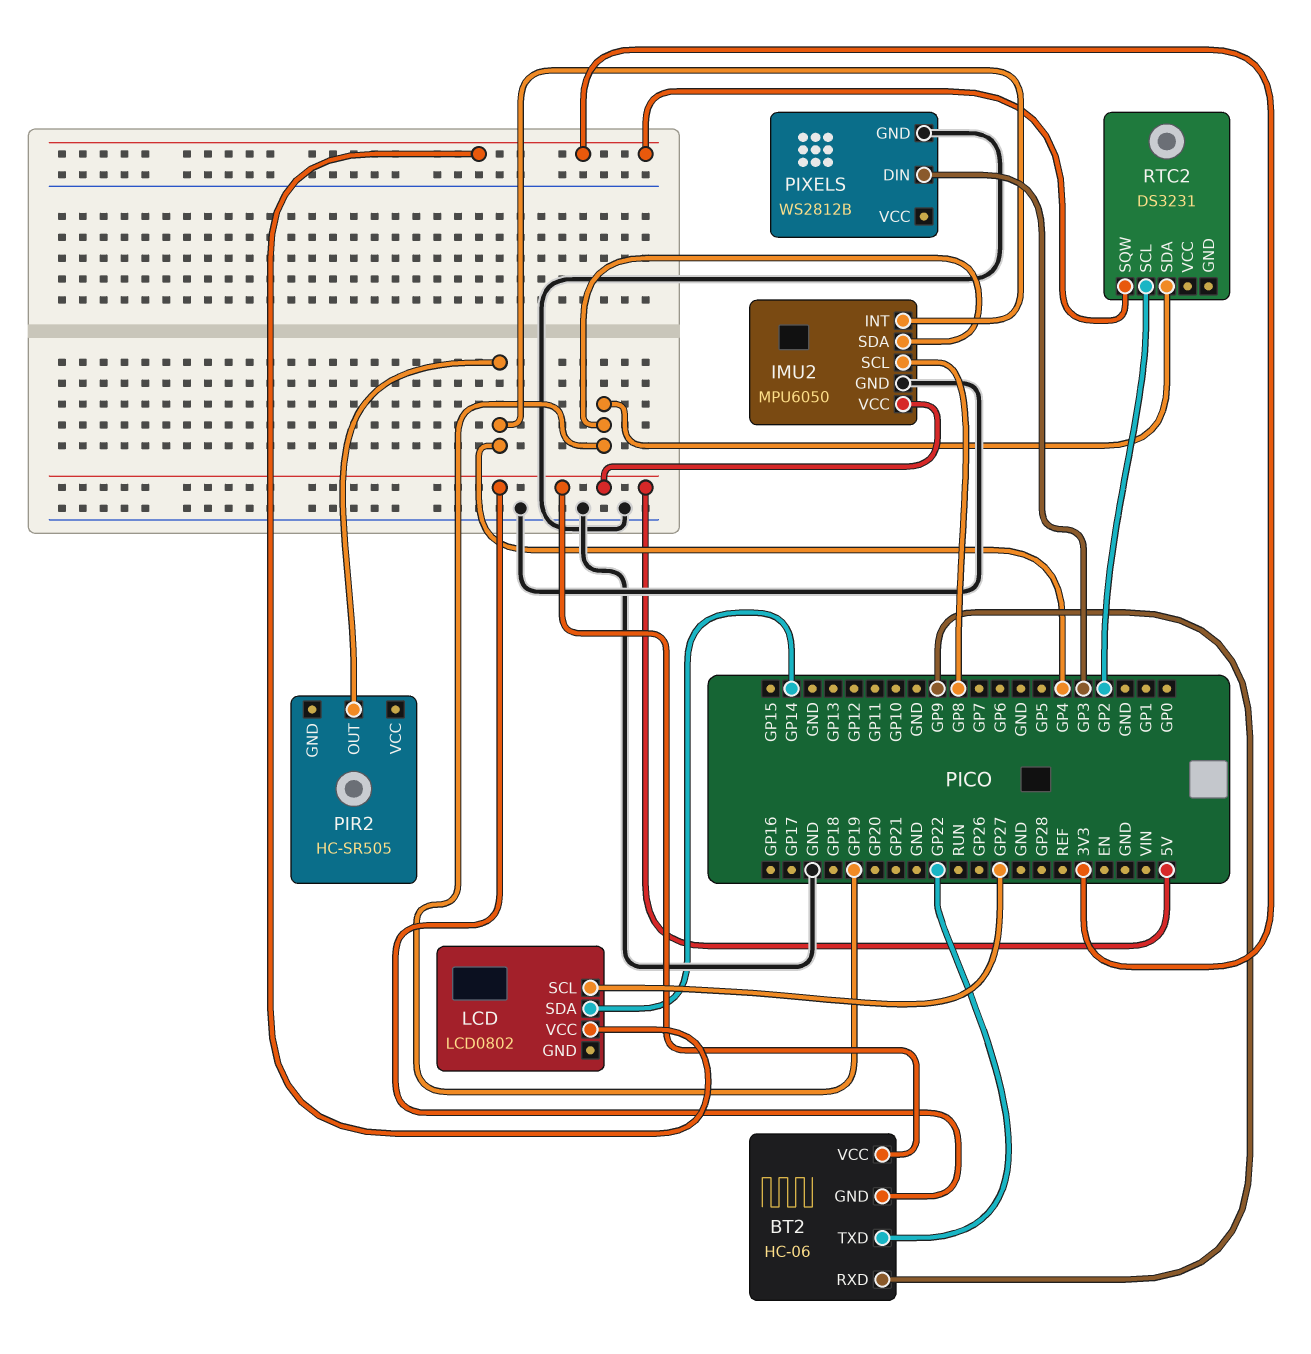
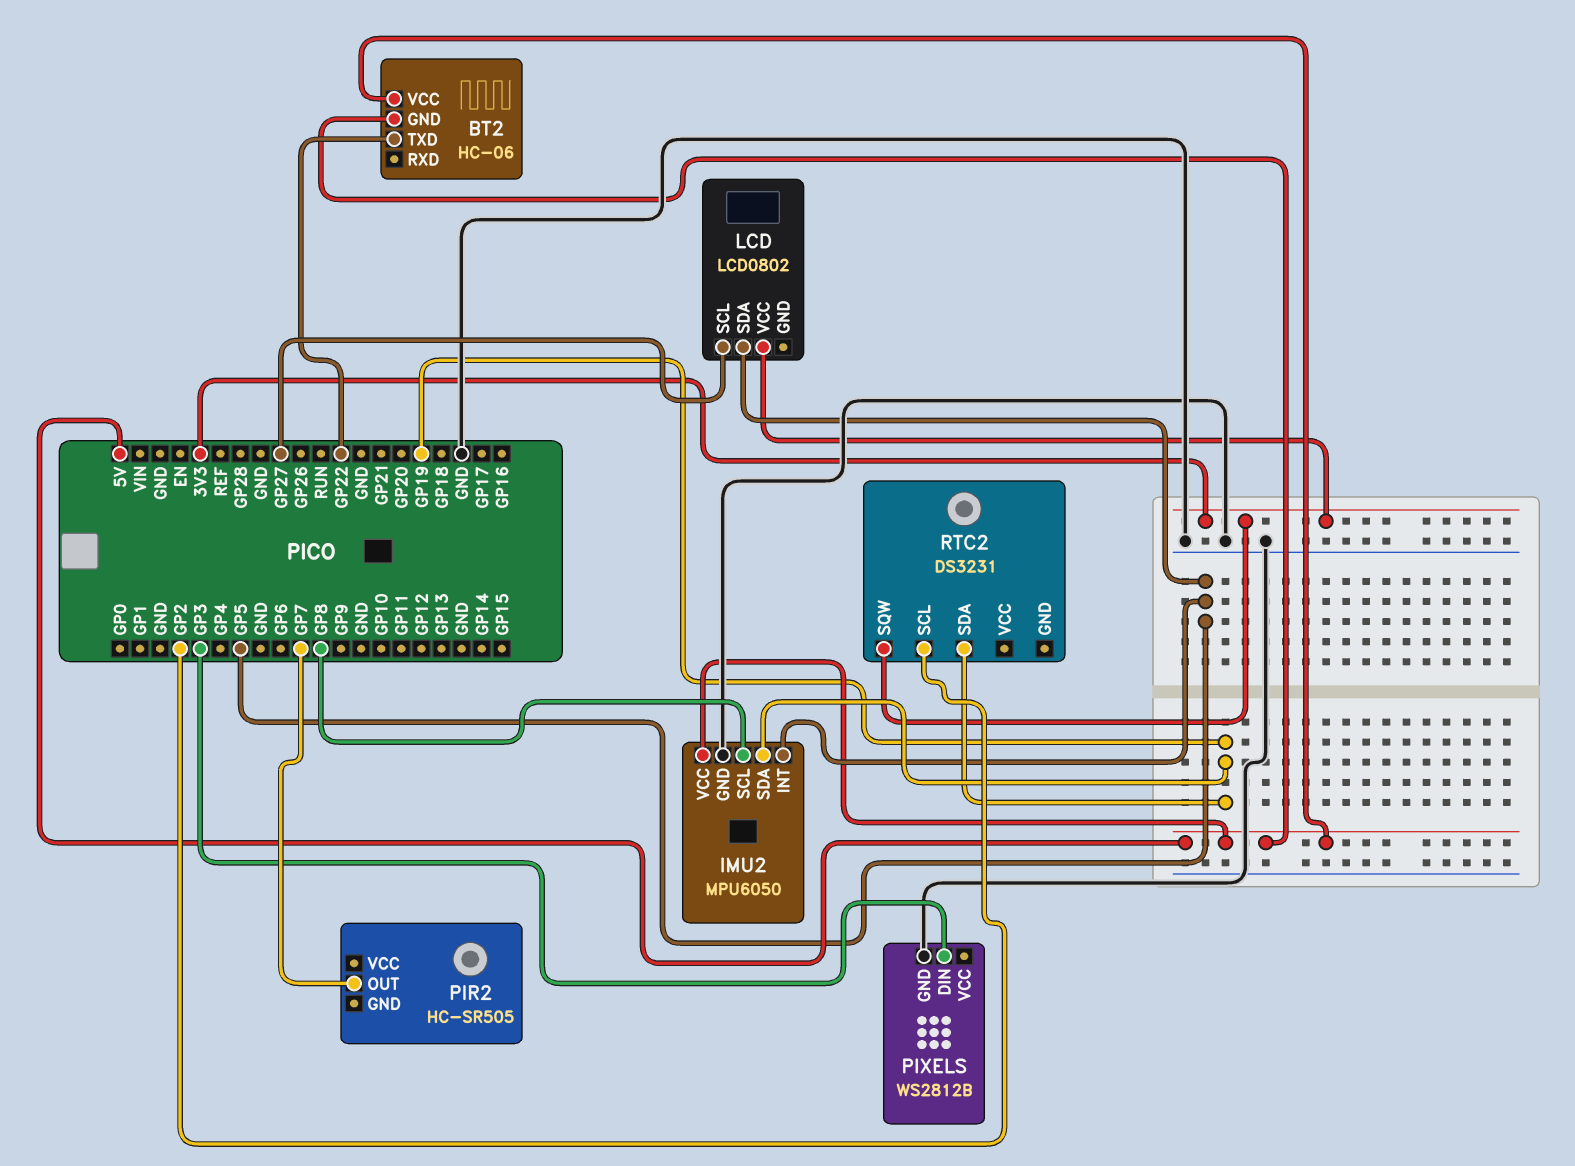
BT2 pin RXD: GP9 -> none
IMU2 pin INT: GP4 -> GP5
LCD pin SDA: GP14 -> GP5
PIR2 pin OUT: GP4 -> GP7

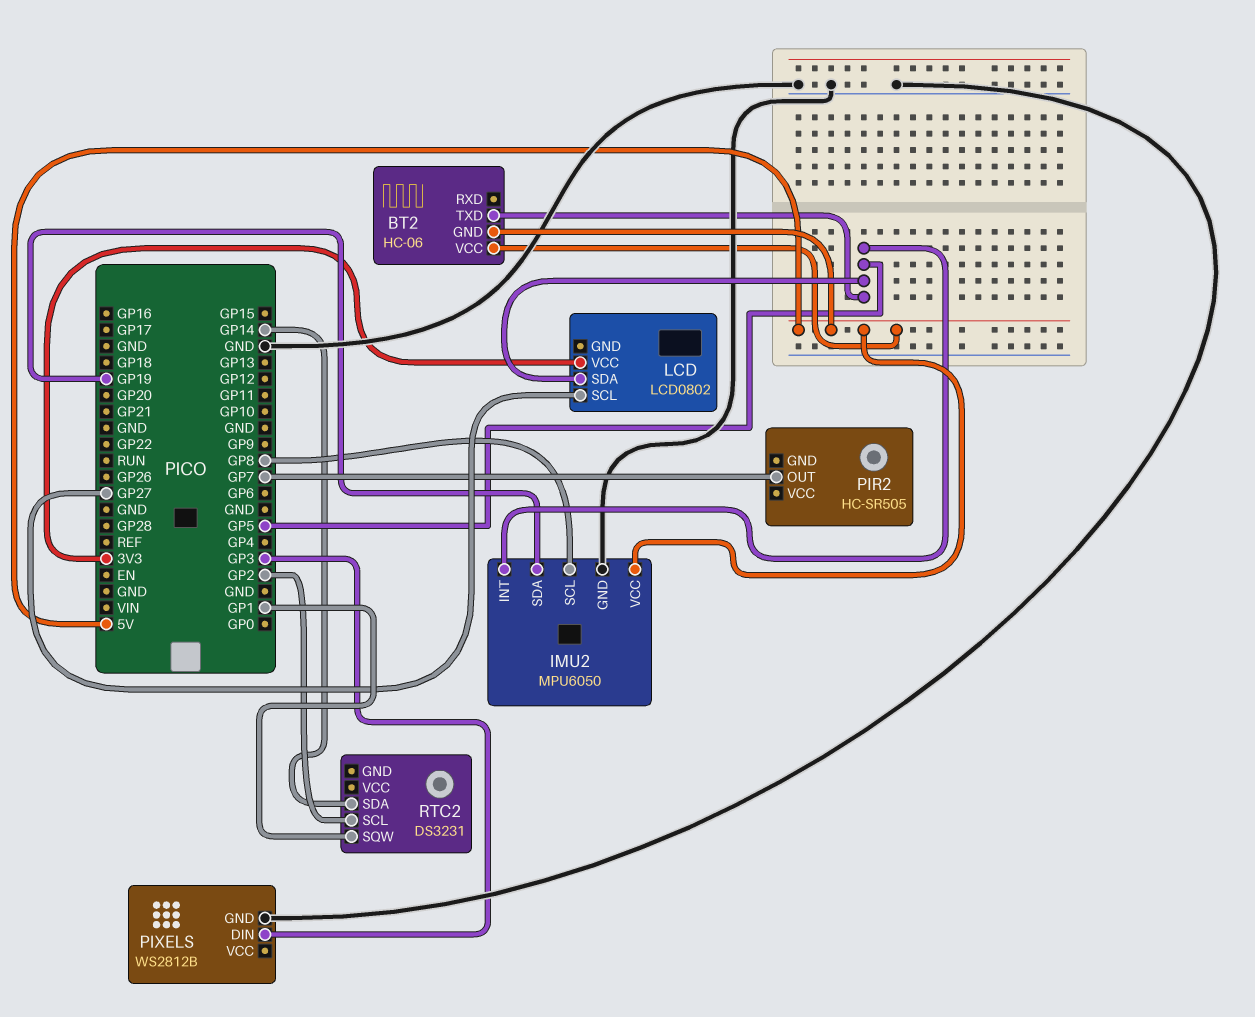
BT2 pin TXD: GP22 -> GP5
RTC2 pin SDA: GP19 -> GP14
RTC2 pin SQW: 3V3 -> GP1

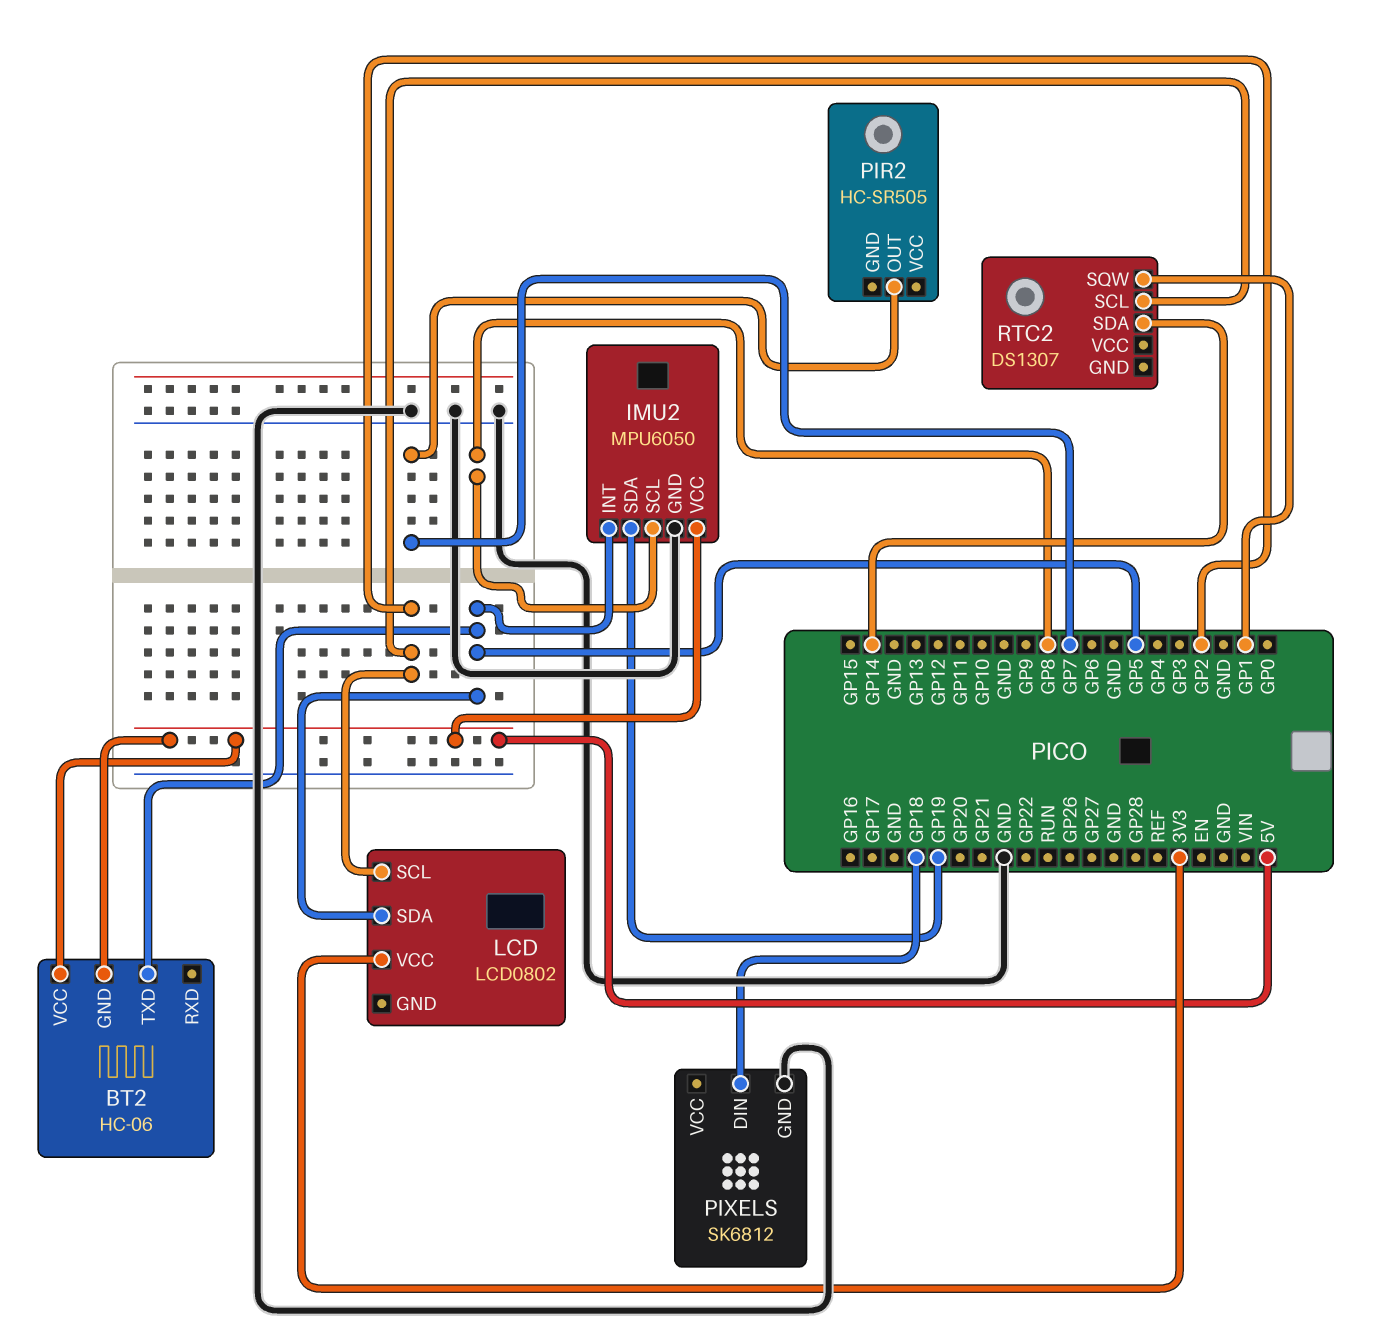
LCD pin SCL: GP27 -> GP2
PIXELS: WS2812B -> SK6812
PIXELS pin DIN: GP3 -> GP18
RTC2: DS3231 -> DS1307

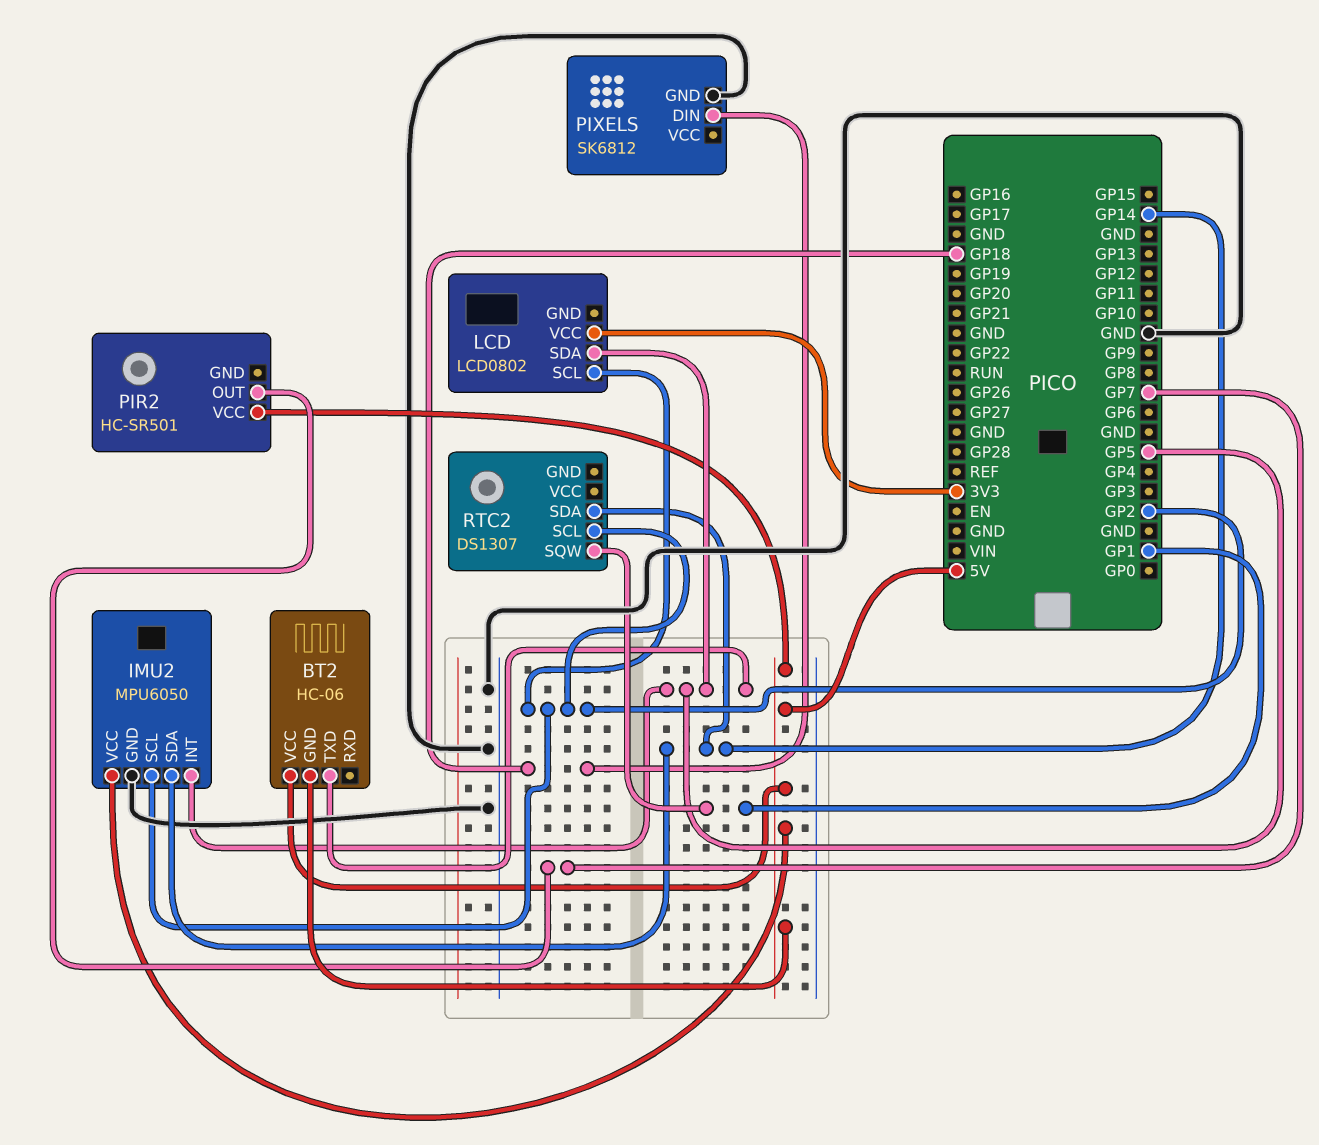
IMU2 pin SCL: GP8 -> GP2
IMU2 pin SDA: GP19 -> GP14
PIR2: HC-SR505 -> HC-SR501
PIR2 pin VCC: none -> 5V

